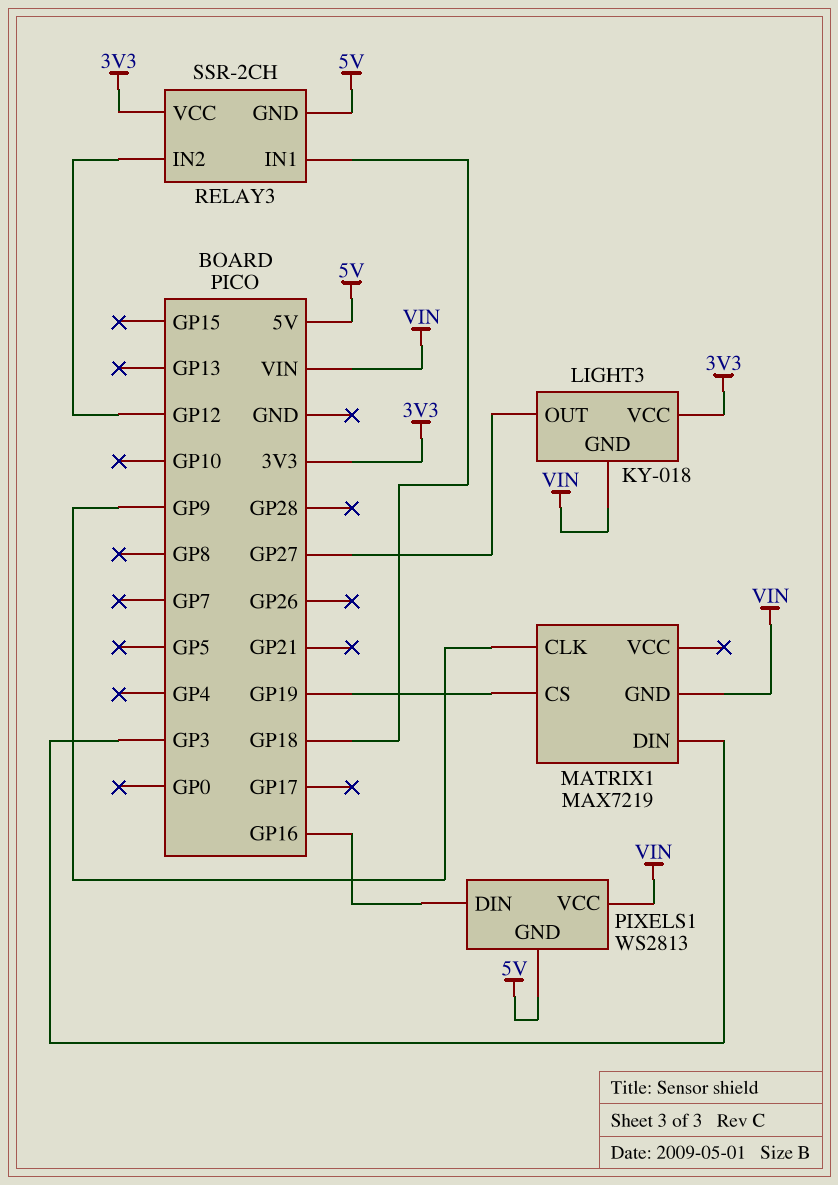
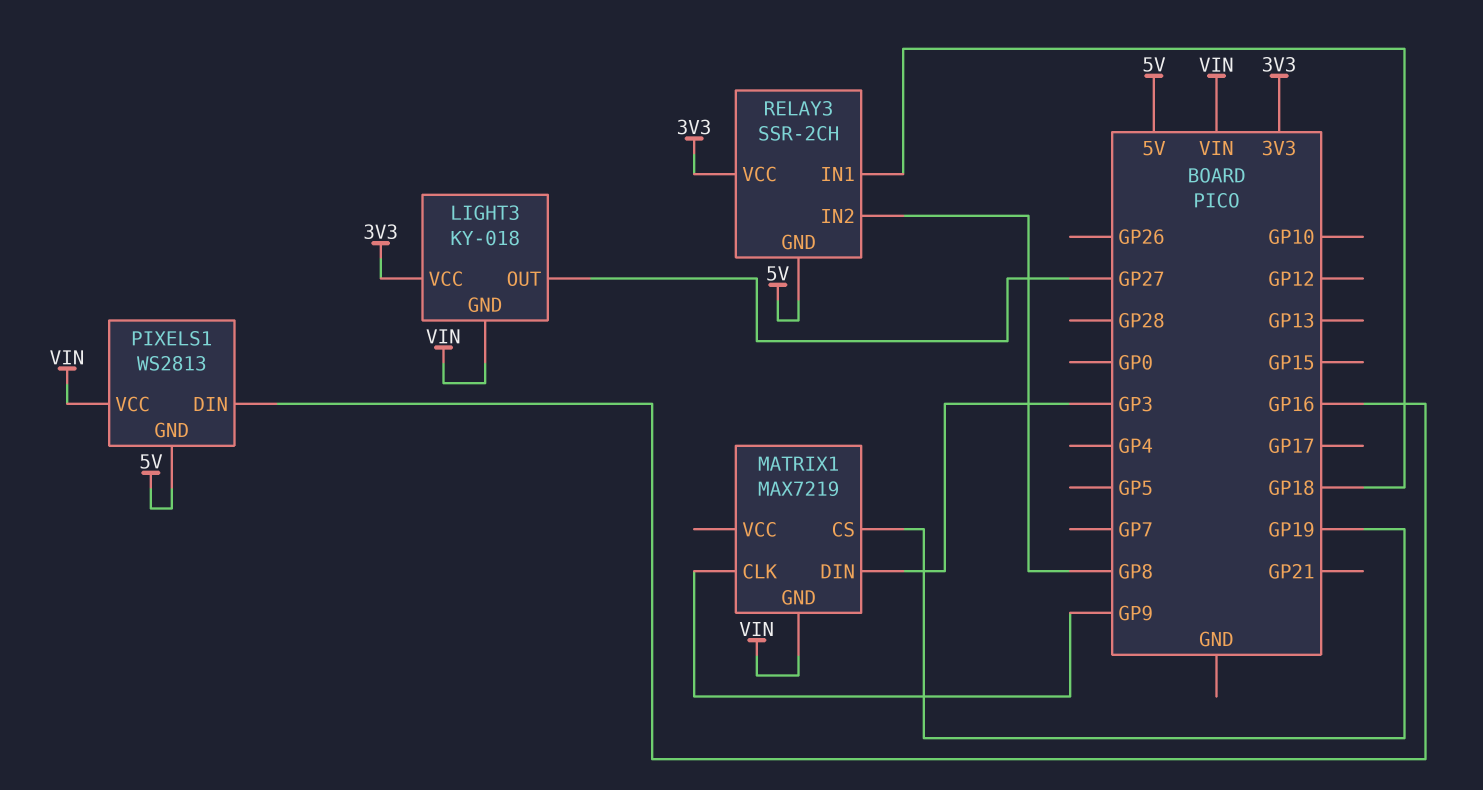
RELAY3 pin IN2: GP12 -> GP8

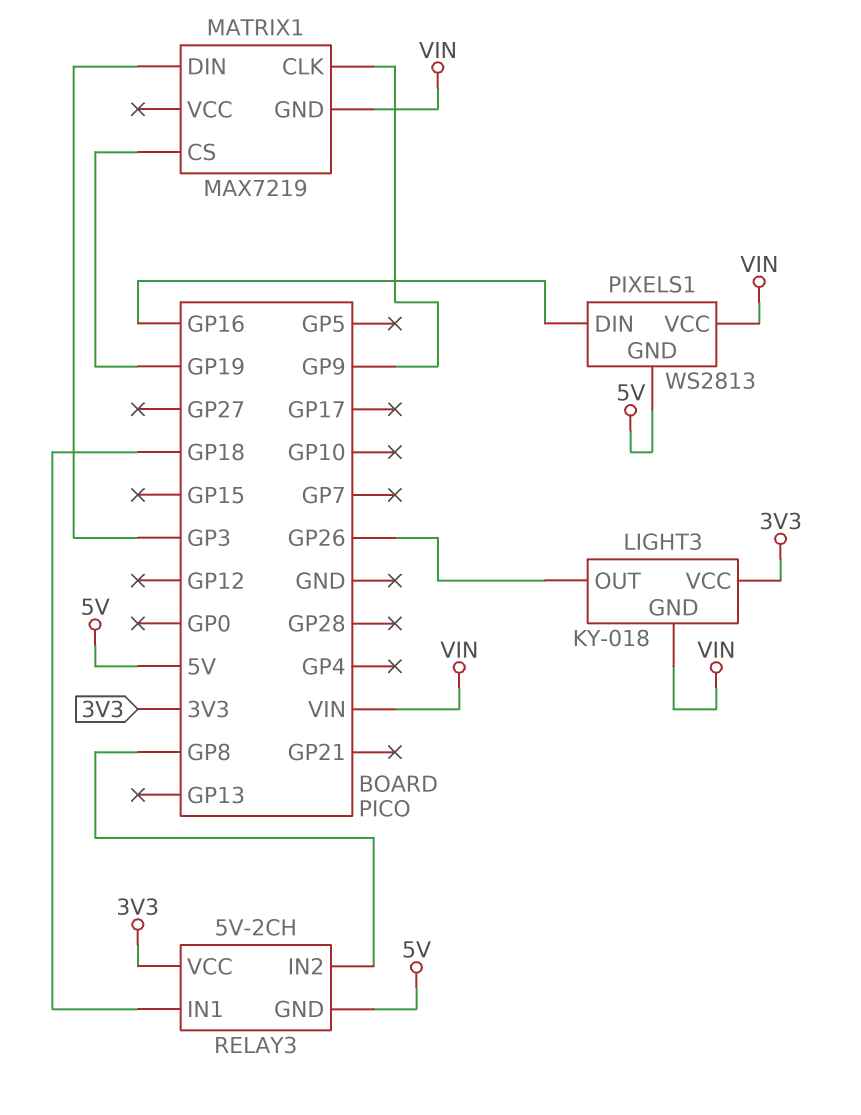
LIGHT3 pin OUT: GP27 -> GP26
RELAY3: SSR-2CH -> 5V-2CH

